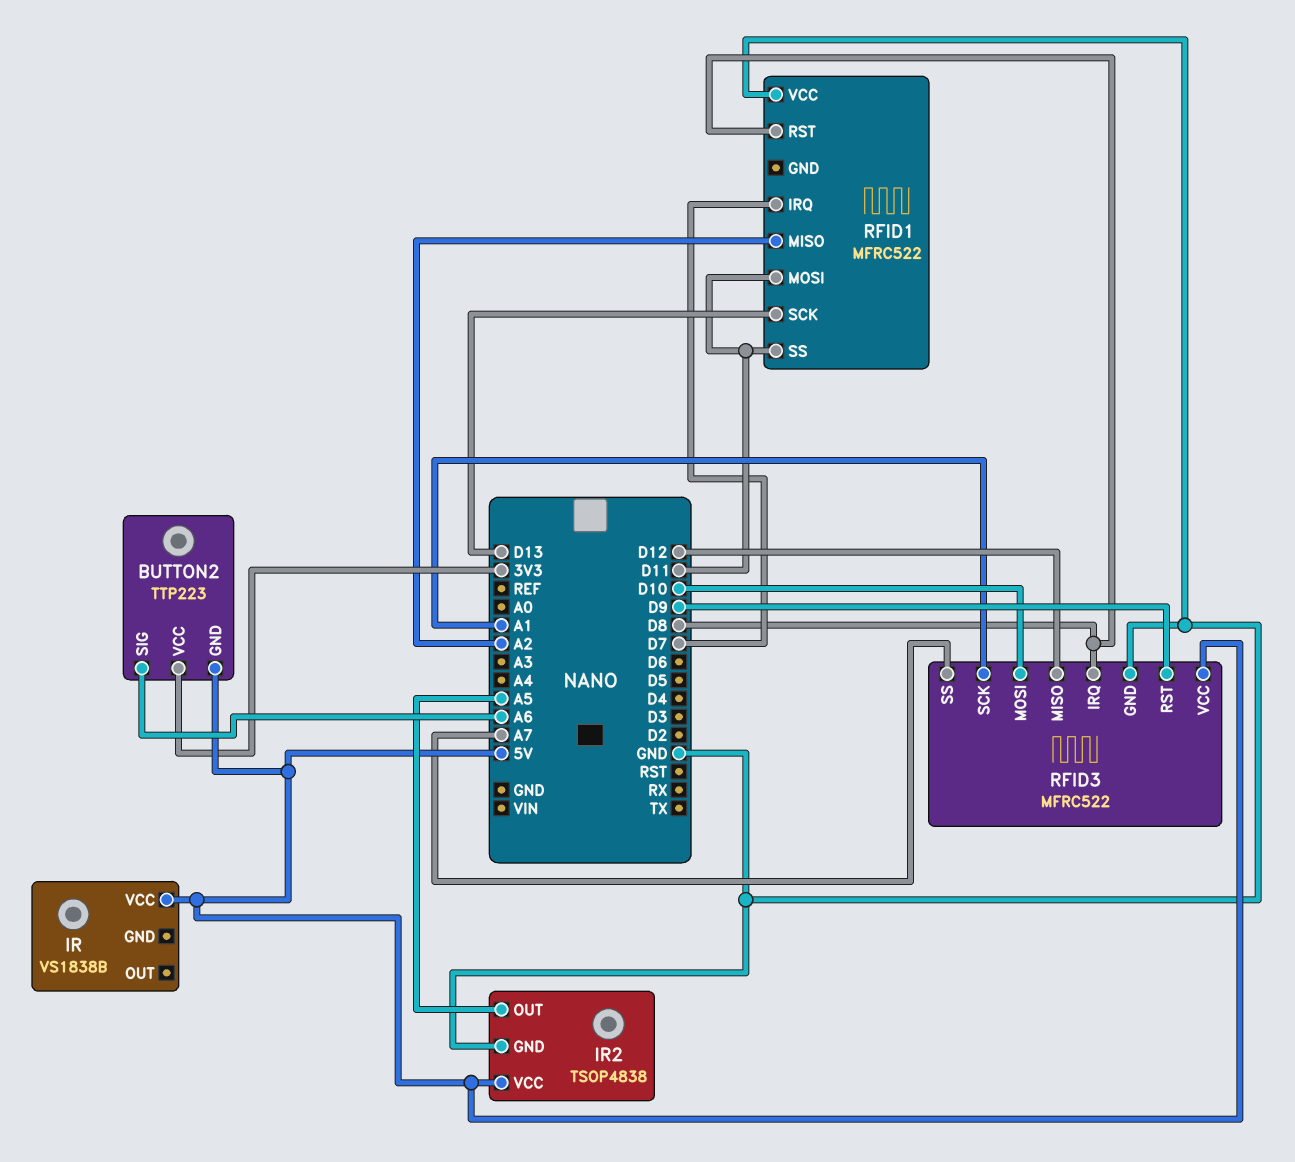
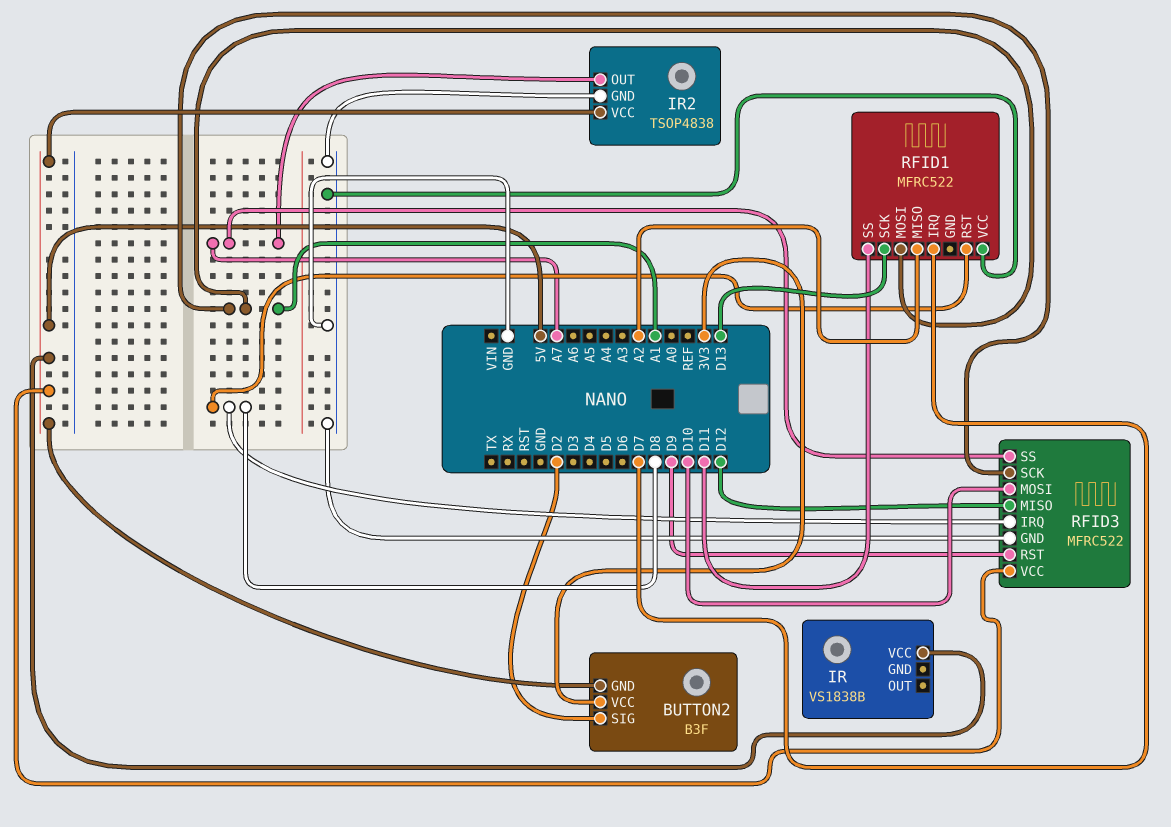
BUTTON2: TTP223 -> B3F
BUTTON2 pin SIG: A6 -> D2
IR2 pin OUT: A5 -> A7
RFID1 pin MOSI: D11 -> A1

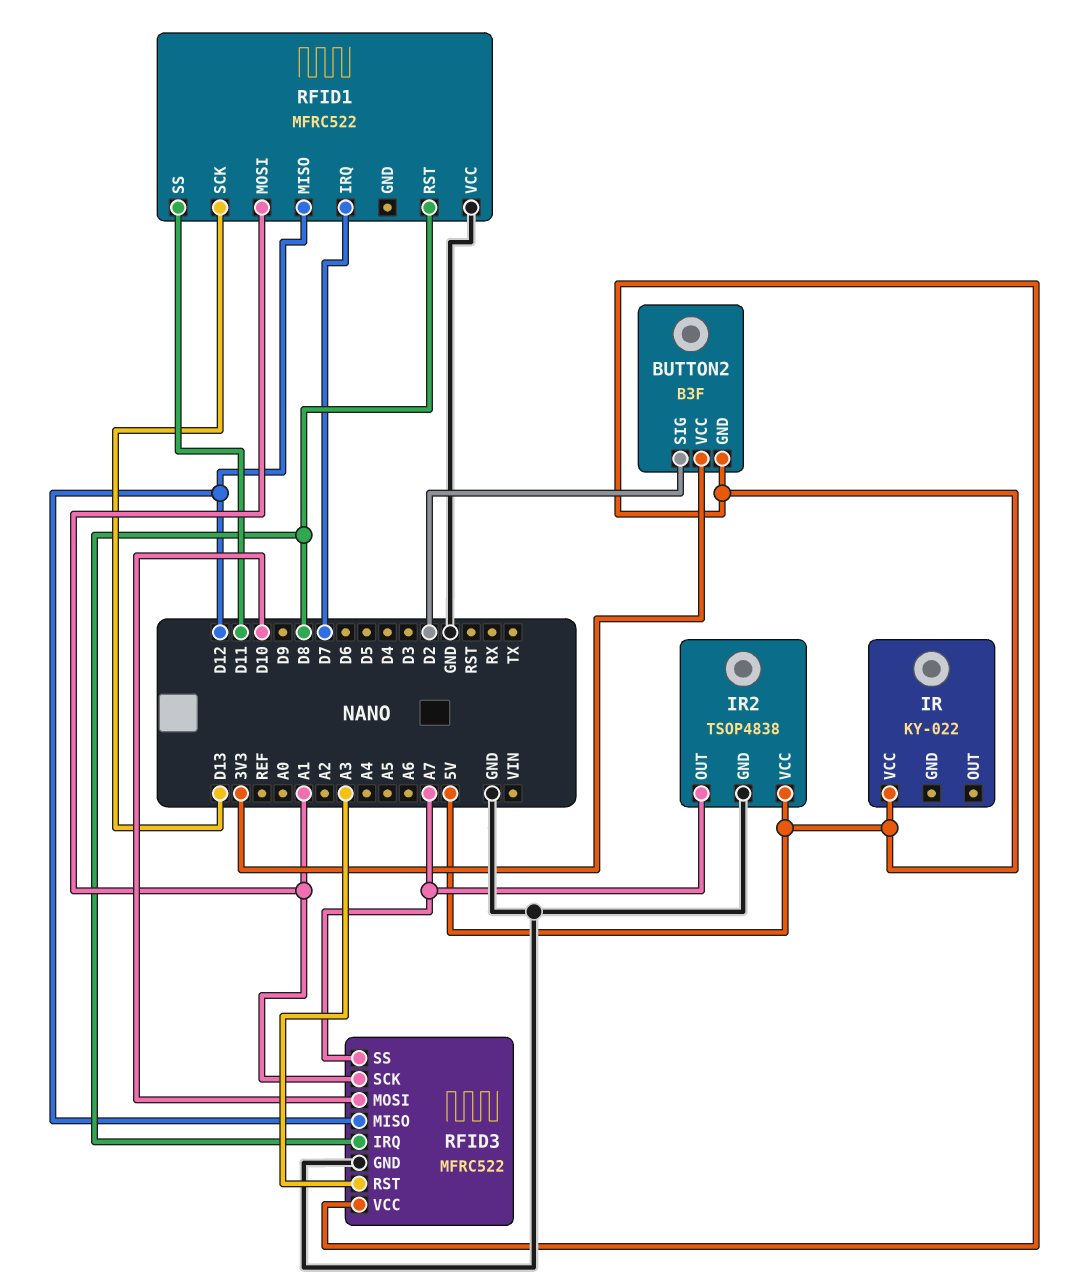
IR: VS1838B -> KY-022
RFID1 pin MISO: A2 -> D12
RFID3 pin RST: D9 -> A3

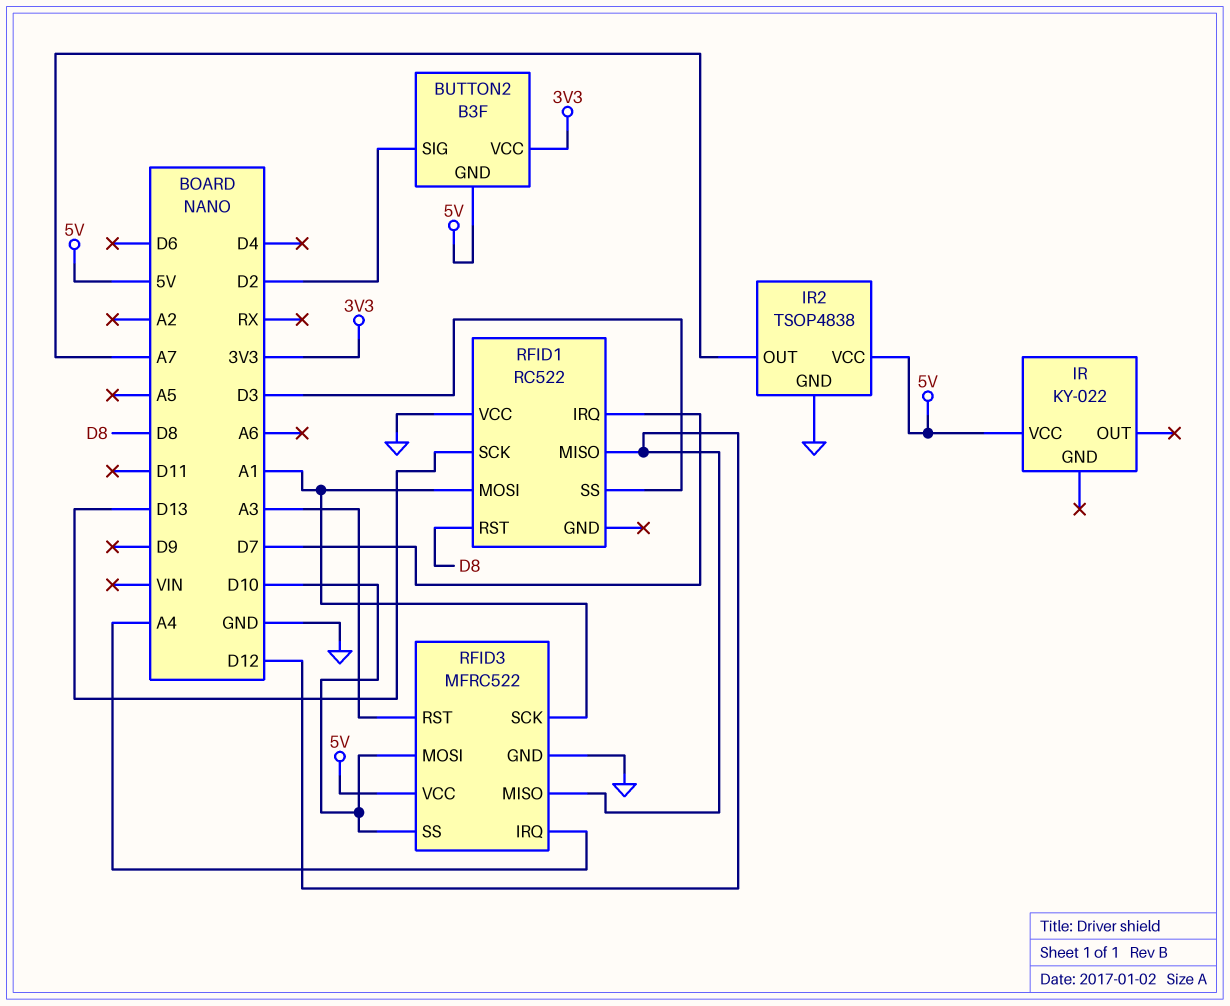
RFID1: MFRC522 -> RC522
RFID1 pin SS: D11 -> D3
RFID3 pin IRQ: D8 -> A4
RFID3 pin SS: A7 -> D10

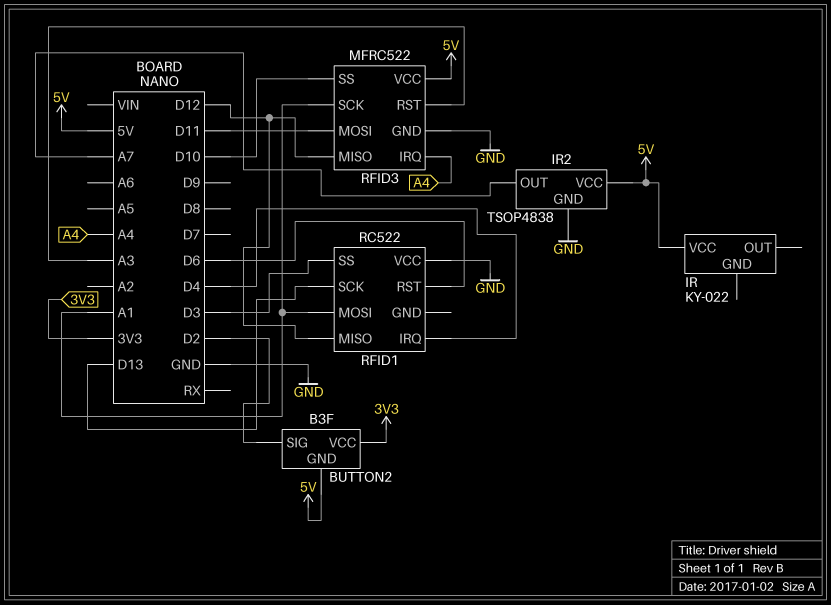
RFID1 pin IRQ: D7 -> D4
RFID1 pin RST: D8 -> D6
RFID3 pin MOSI: D10 -> D11

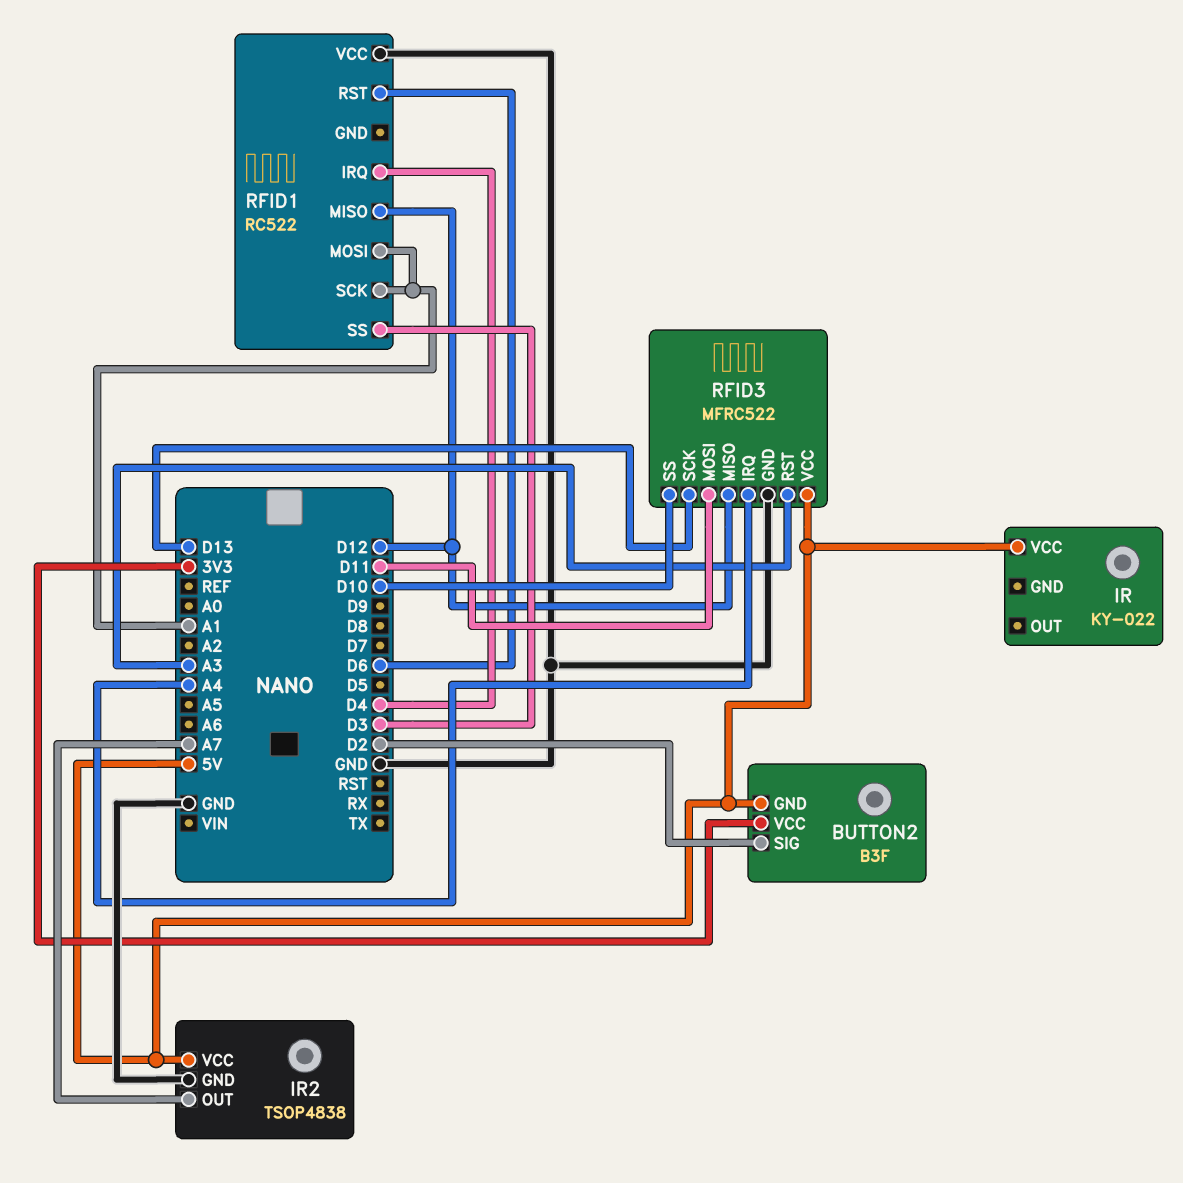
RFID1 pin SCK: D13 -> A1
RFID3 pin SCK: A1 -> D13

